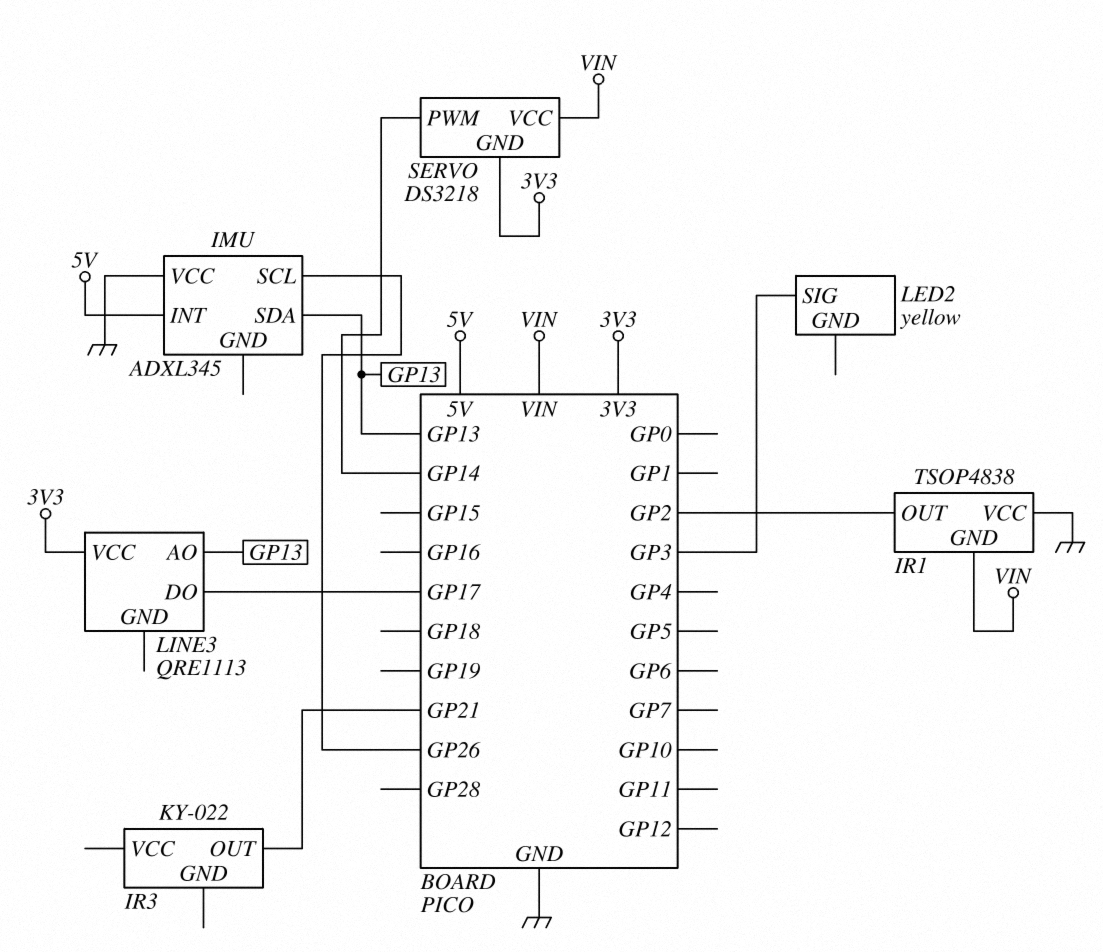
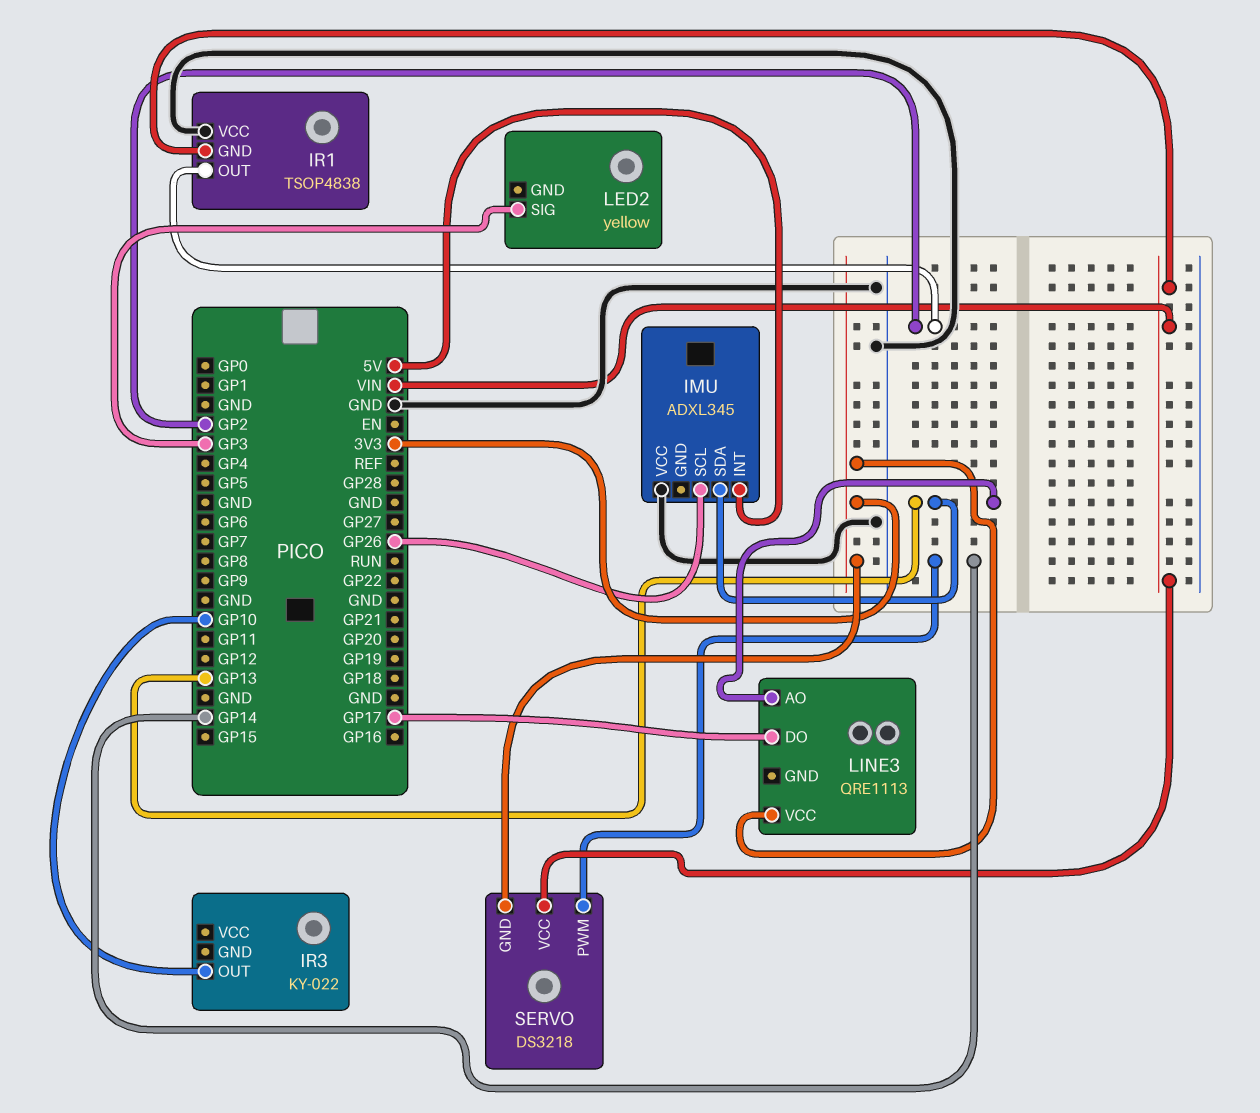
IR3 pin OUT: GP21 -> GP10

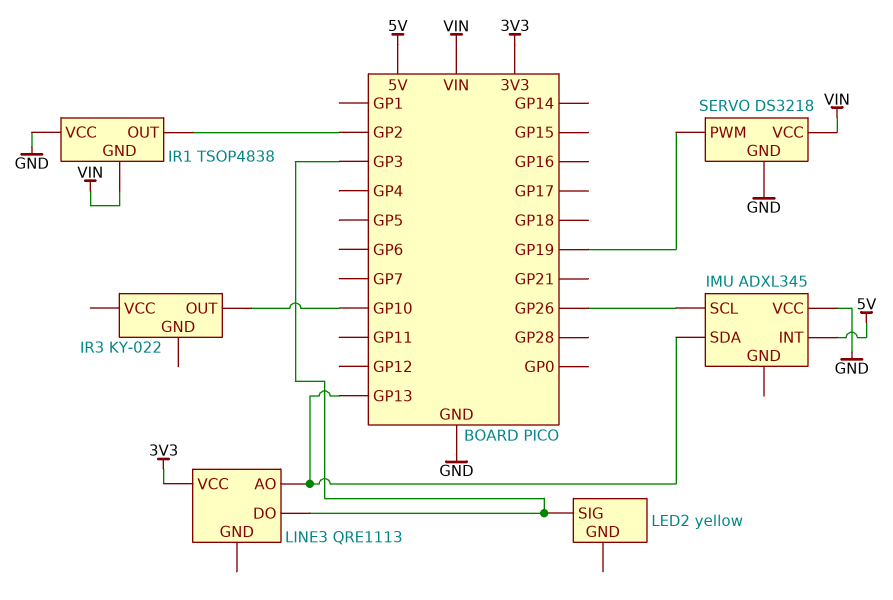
LINE3 pin DO: GP17 -> GP3
SERVO pin GND: 3V3 -> GND
SERVO pin PWM: GP14 -> GP19

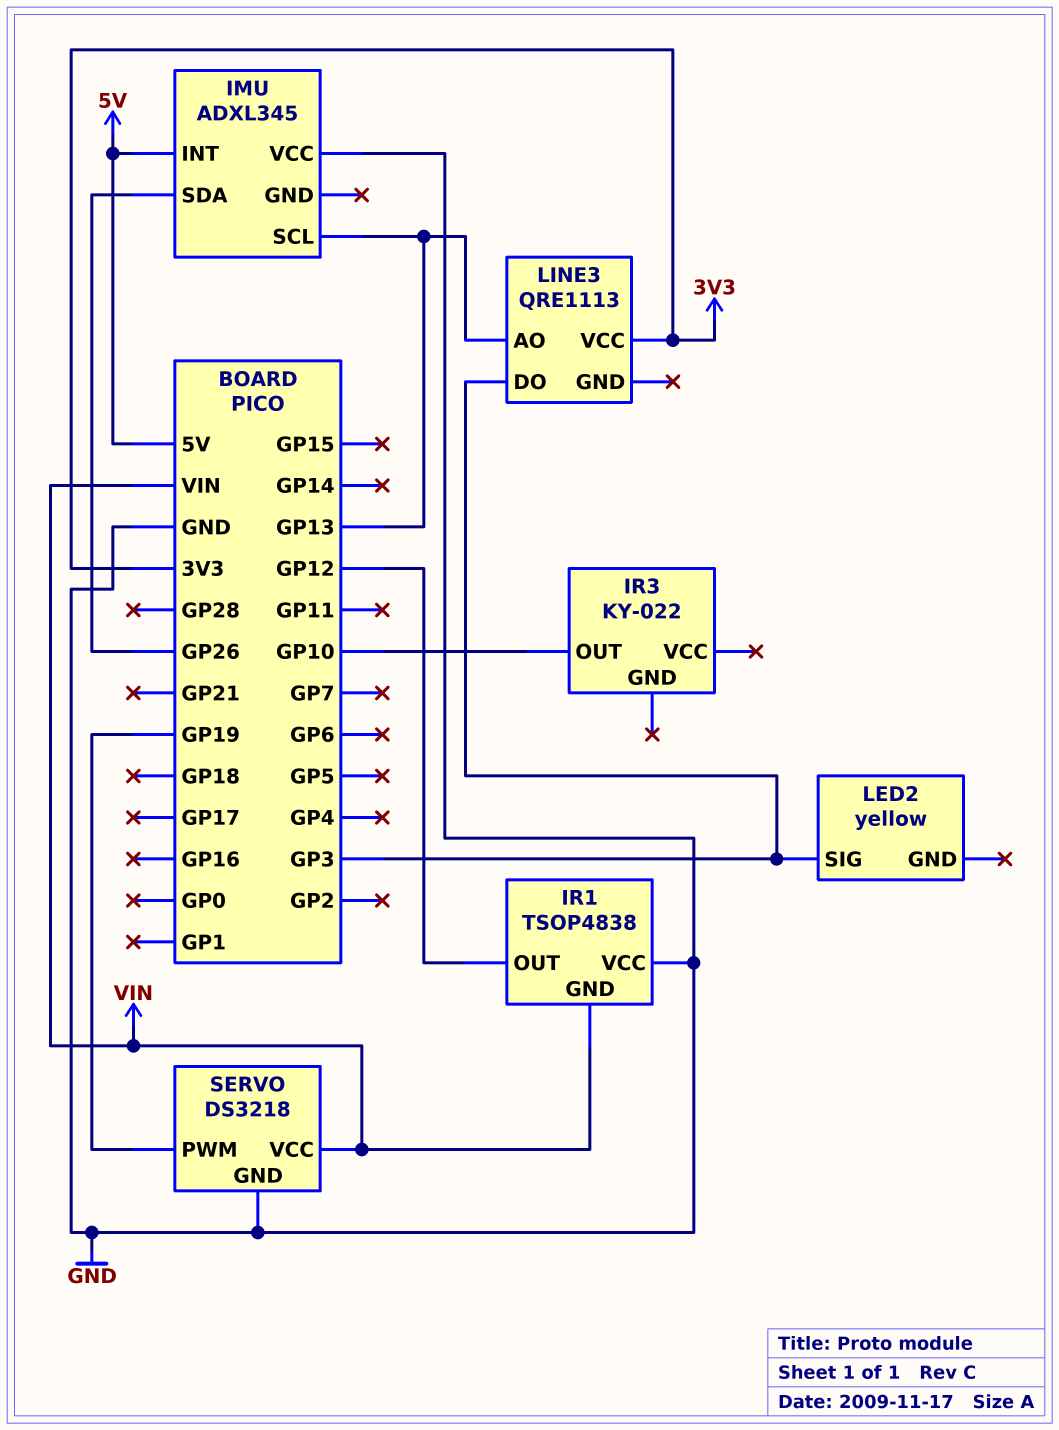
IMU pin SCL: GP26 -> GP13
IMU pin SDA: GP13 -> GP26
IR1 pin OUT: GP2 -> GP12

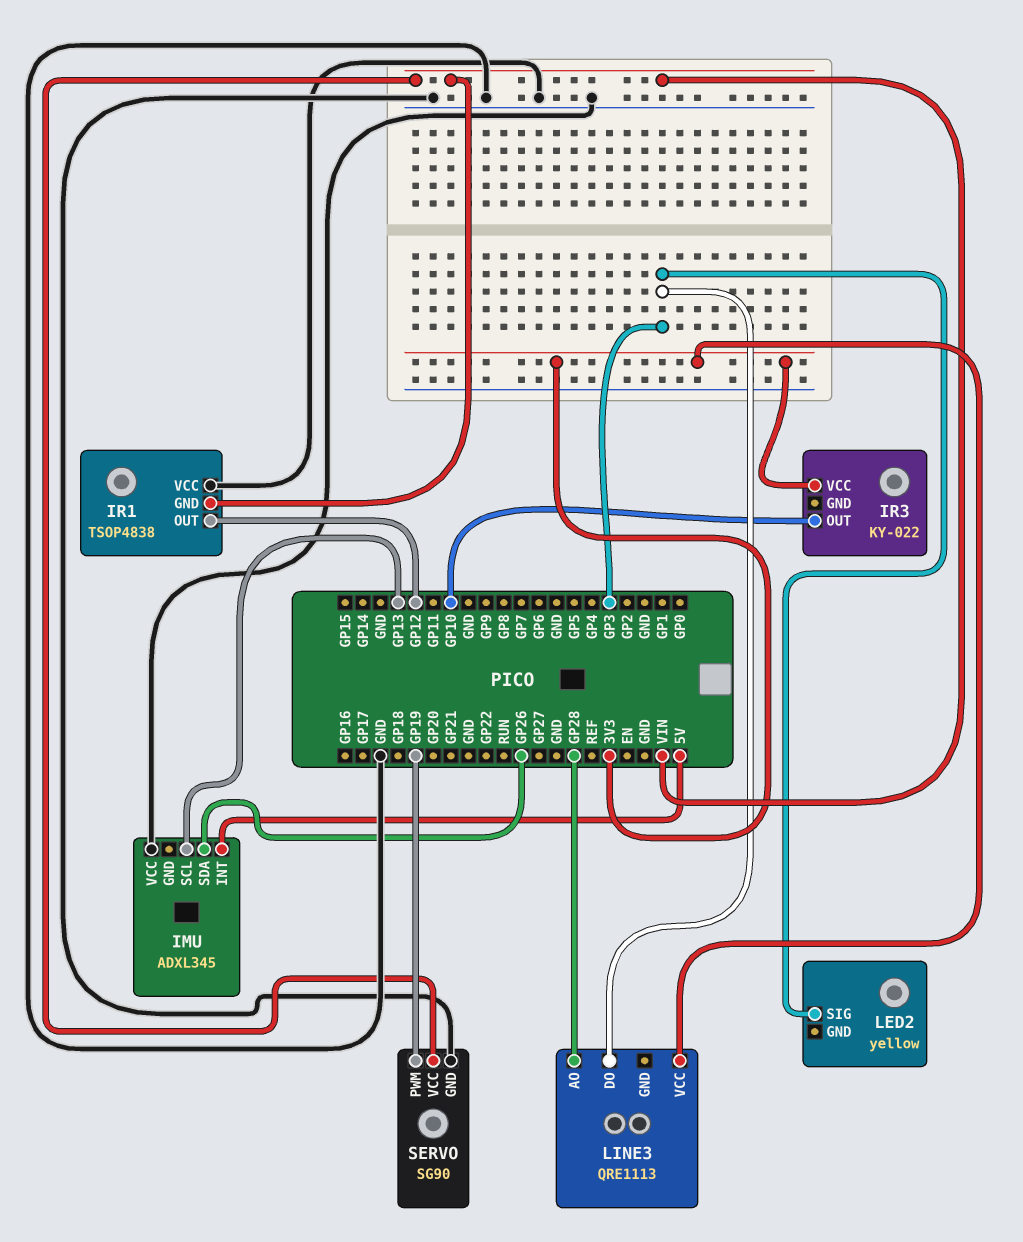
IR3 pin VCC: none -> 3V3
LINE3 pin AO: GP13 -> GP28
SERVO: DS3218 -> SG90

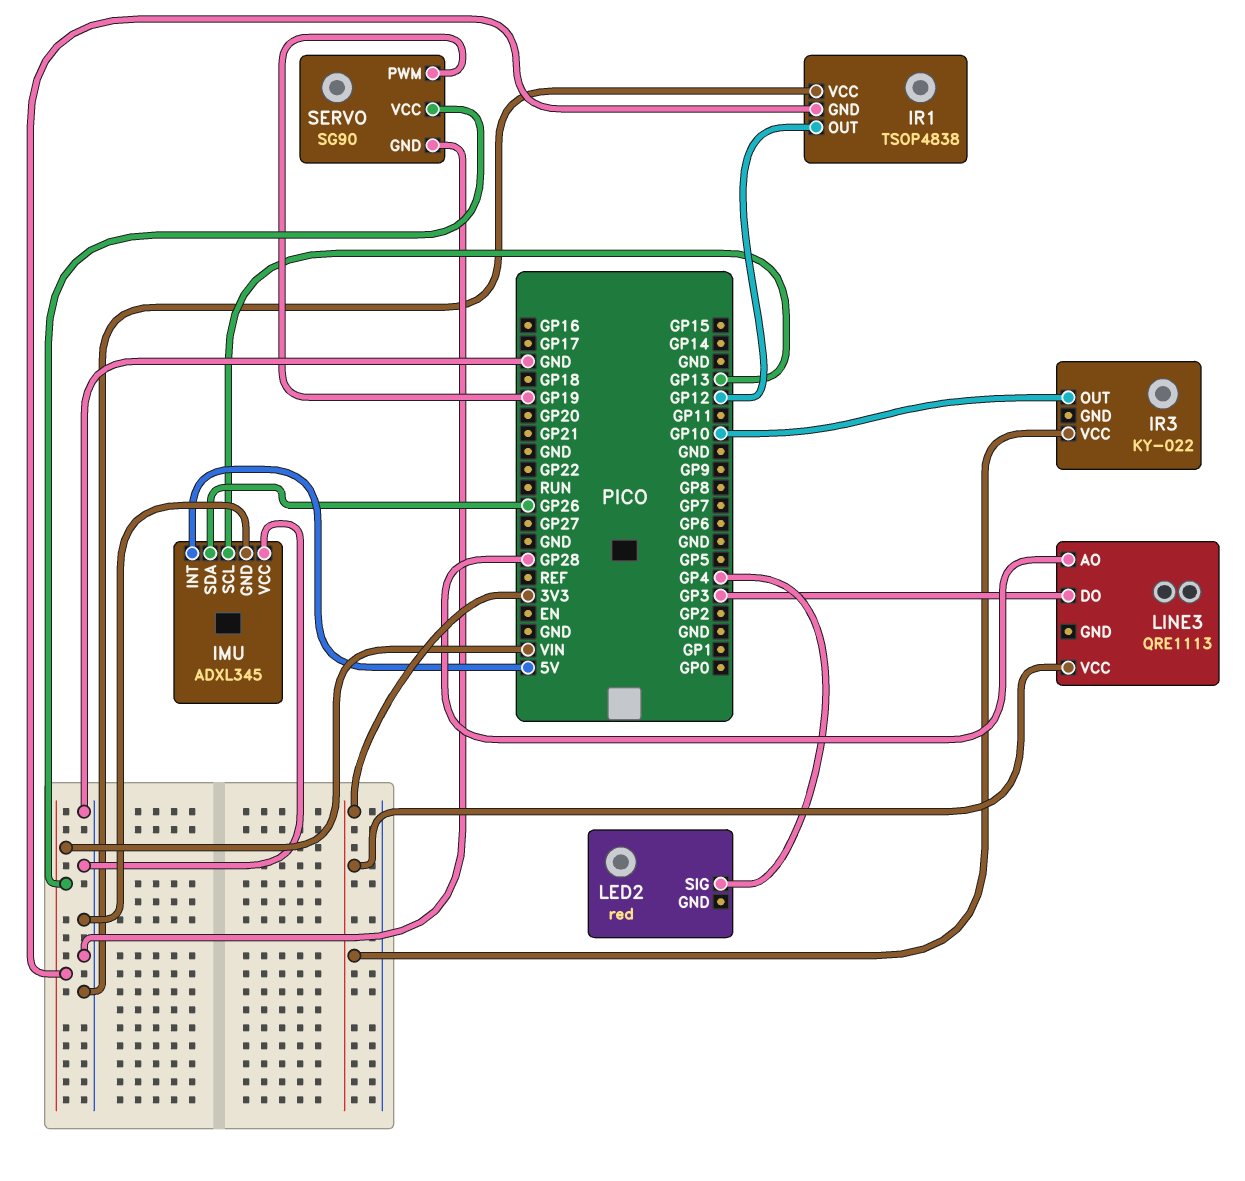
IMU pin GND: none -> GND
LED2: yellow -> red
LED2 pin SIG: GP3 -> GP4

